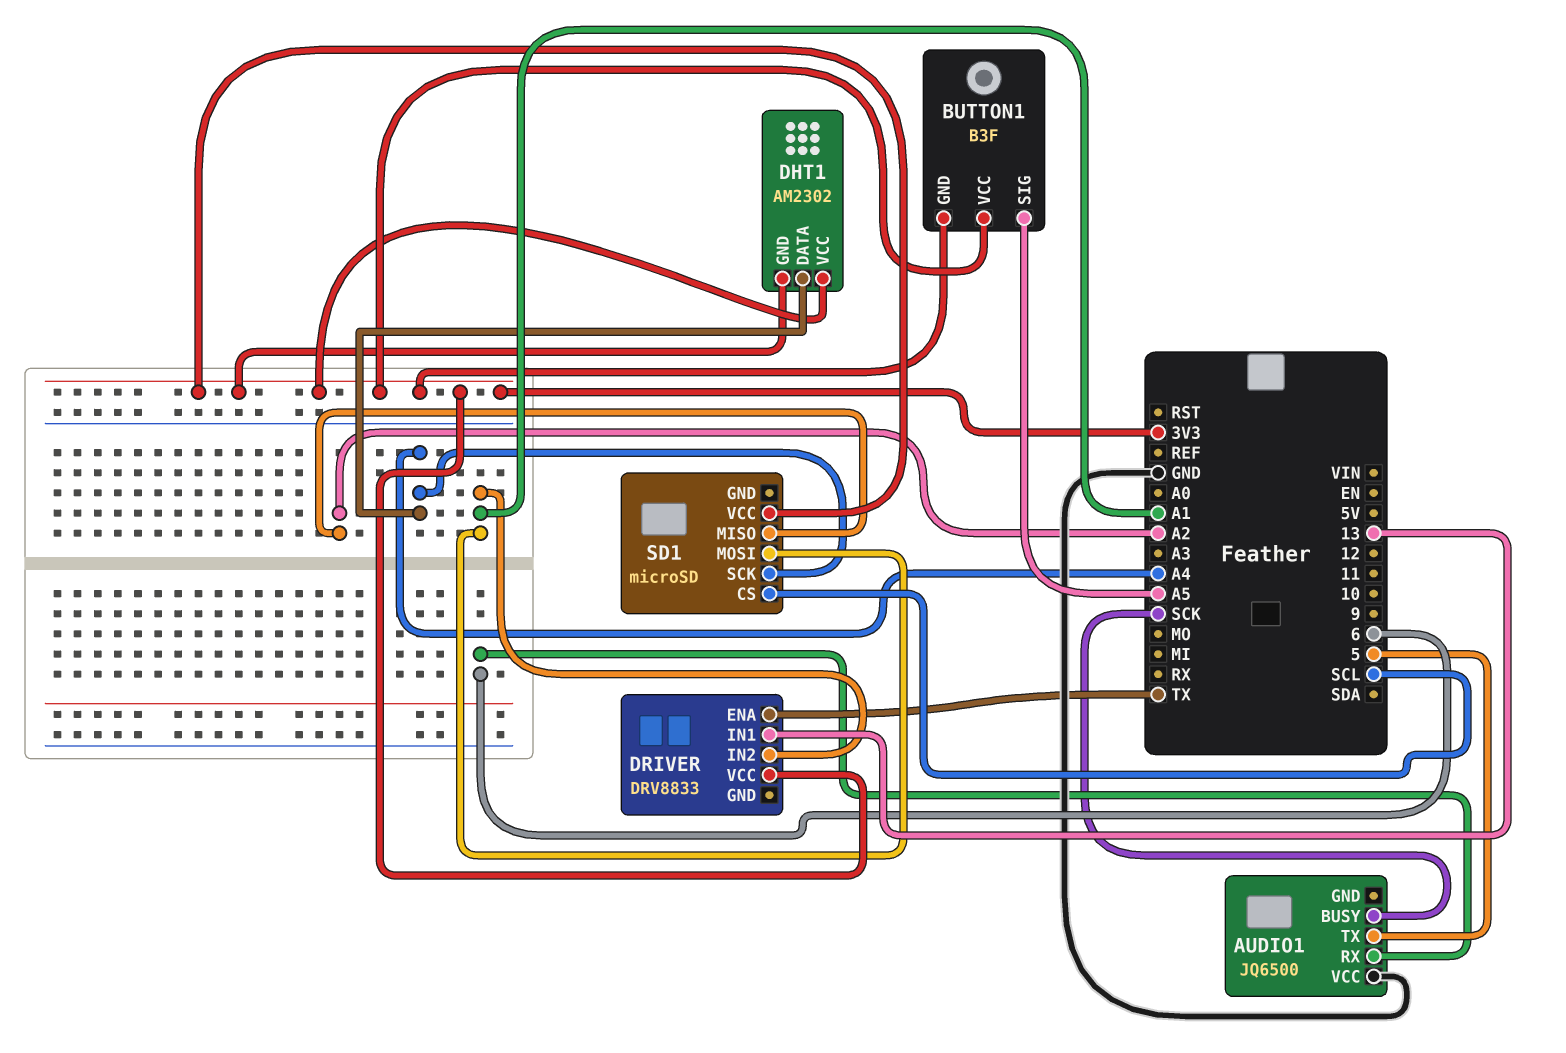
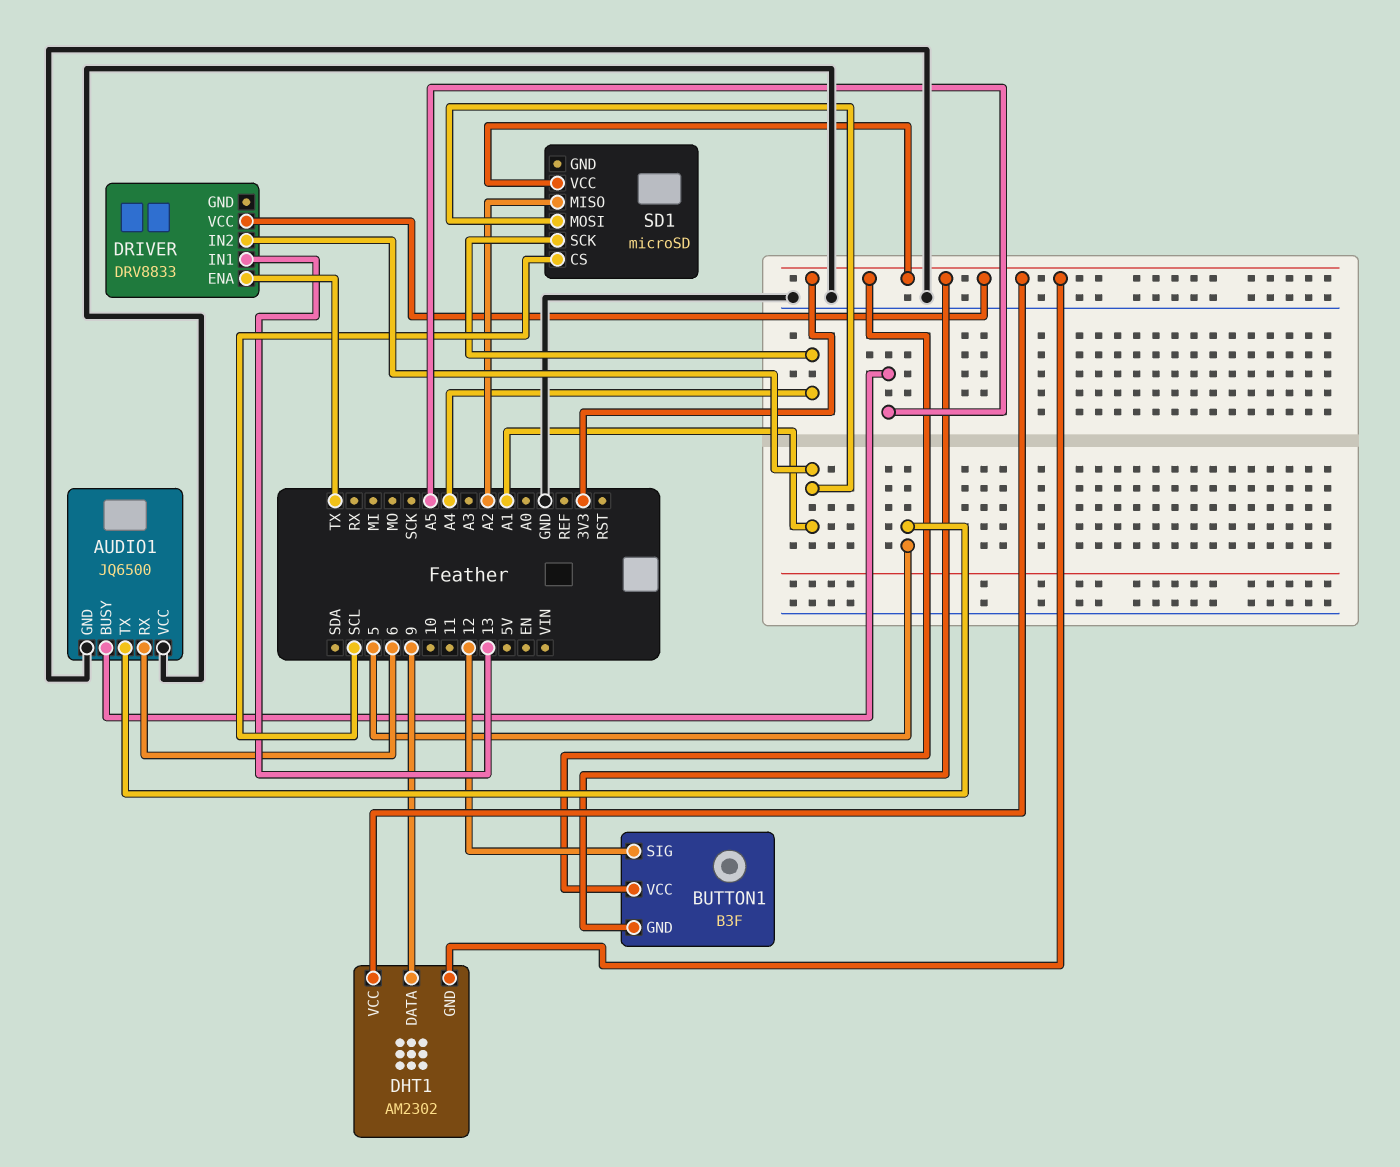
AUDIO1 pin BUSY: SCK -> A5
AUDIO1 pin GND: none -> GND
BUTTON1 pin SIG: A5 -> 12
DHT1 pin DATA: A4 -> 9

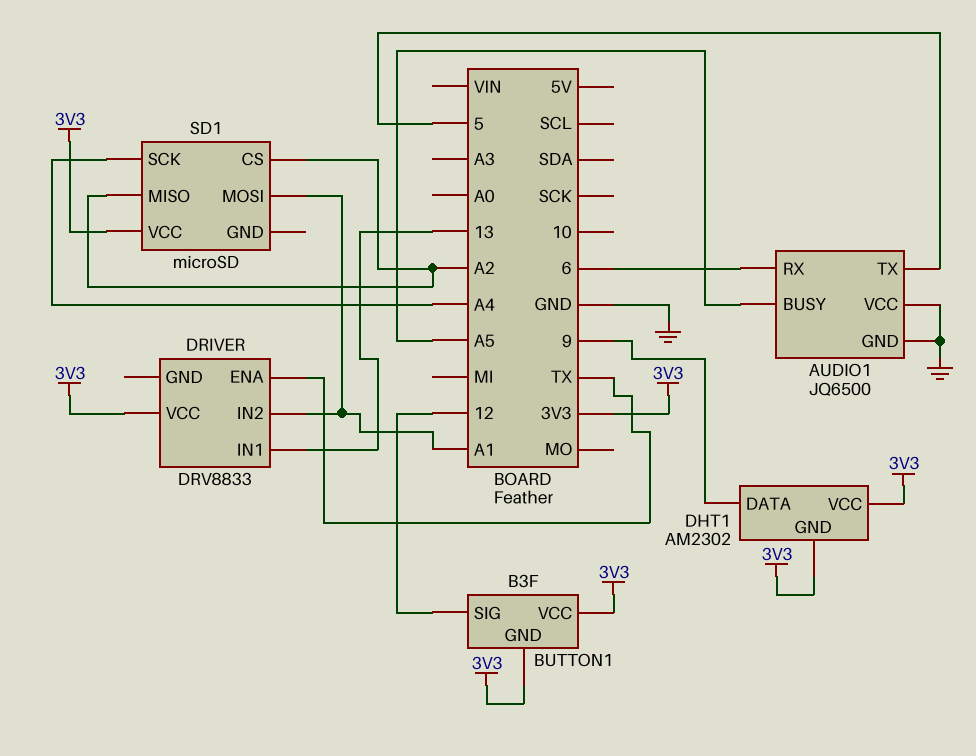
SD1 pin CS: SCL -> A2

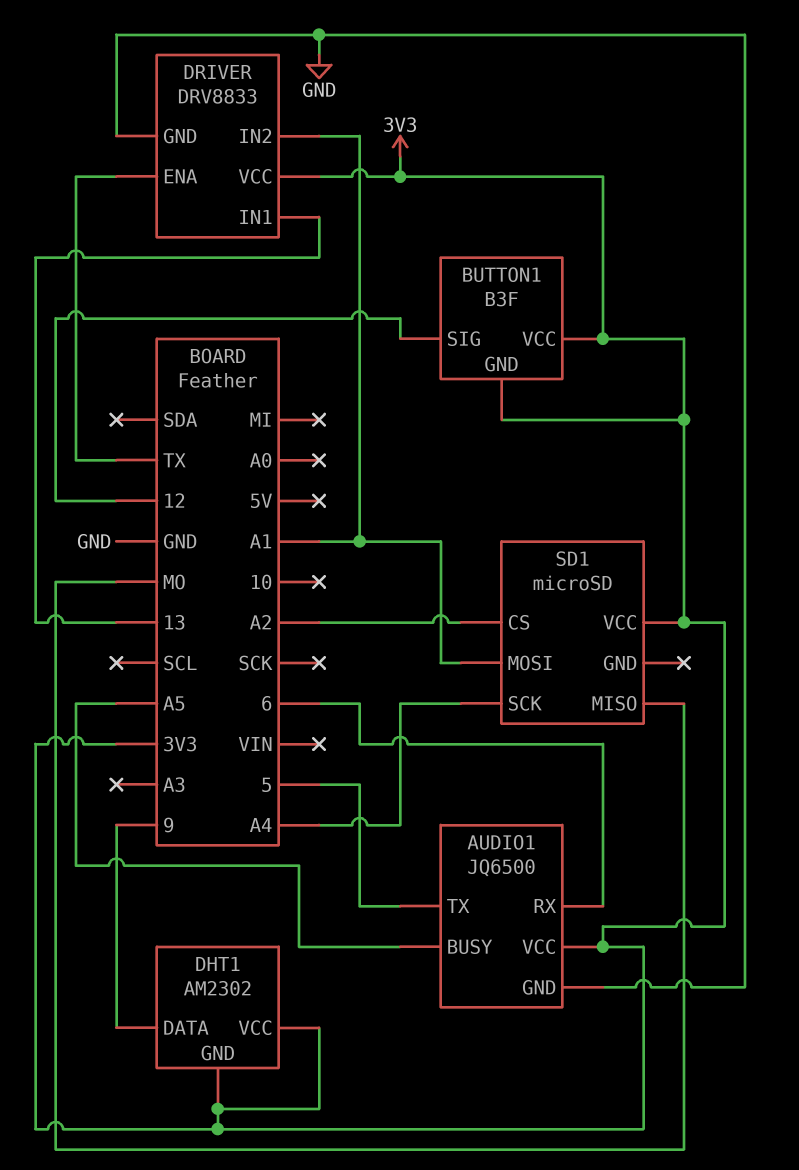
AUDIO1 pin VCC: GND -> 3V3
DRIVER pin GND: none -> GND
SD1 pin MISO: A2 -> MO

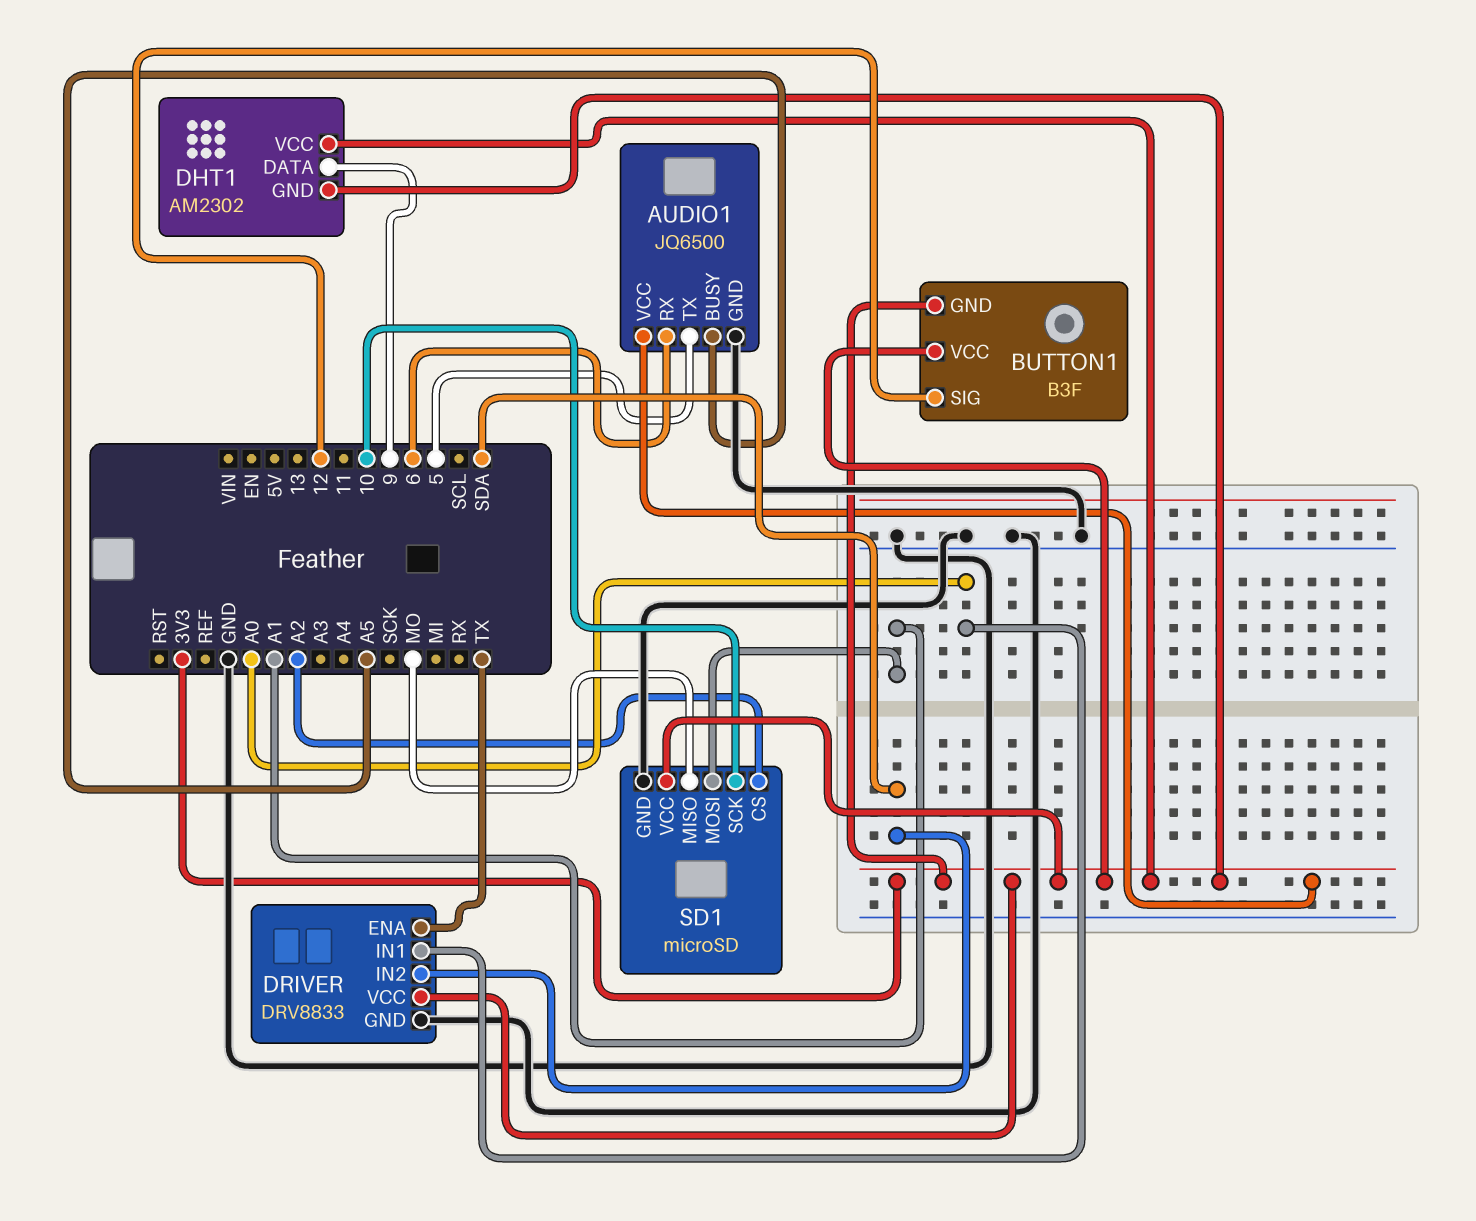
DRIVER pin IN1: 13 -> A0
DRIVER pin IN2: A1 -> SDA
SD1 pin GND: none -> GND
SD1 pin SCK: A4 -> 10

